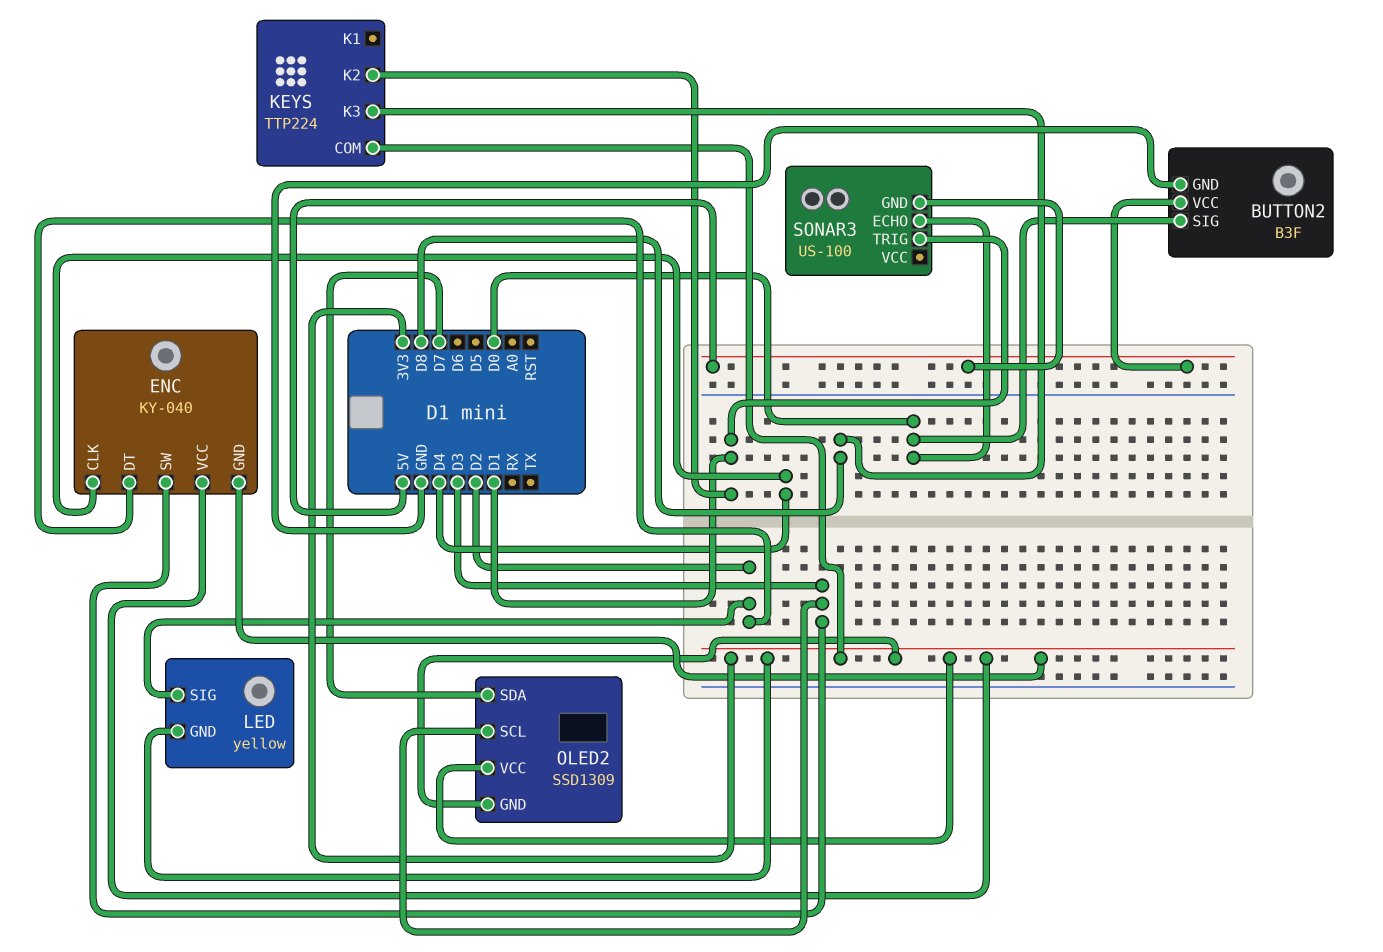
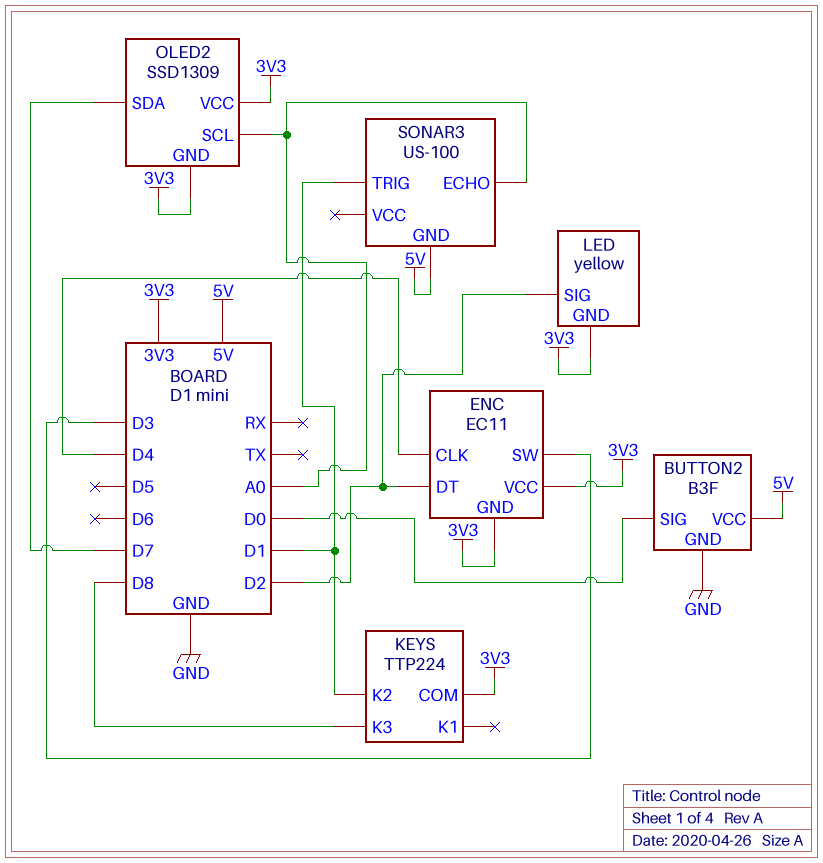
ENC: KY-040 -> EC11
OLED2 pin SCL: D3 -> A0
SONAR3 pin ECHO: D0 -> A0

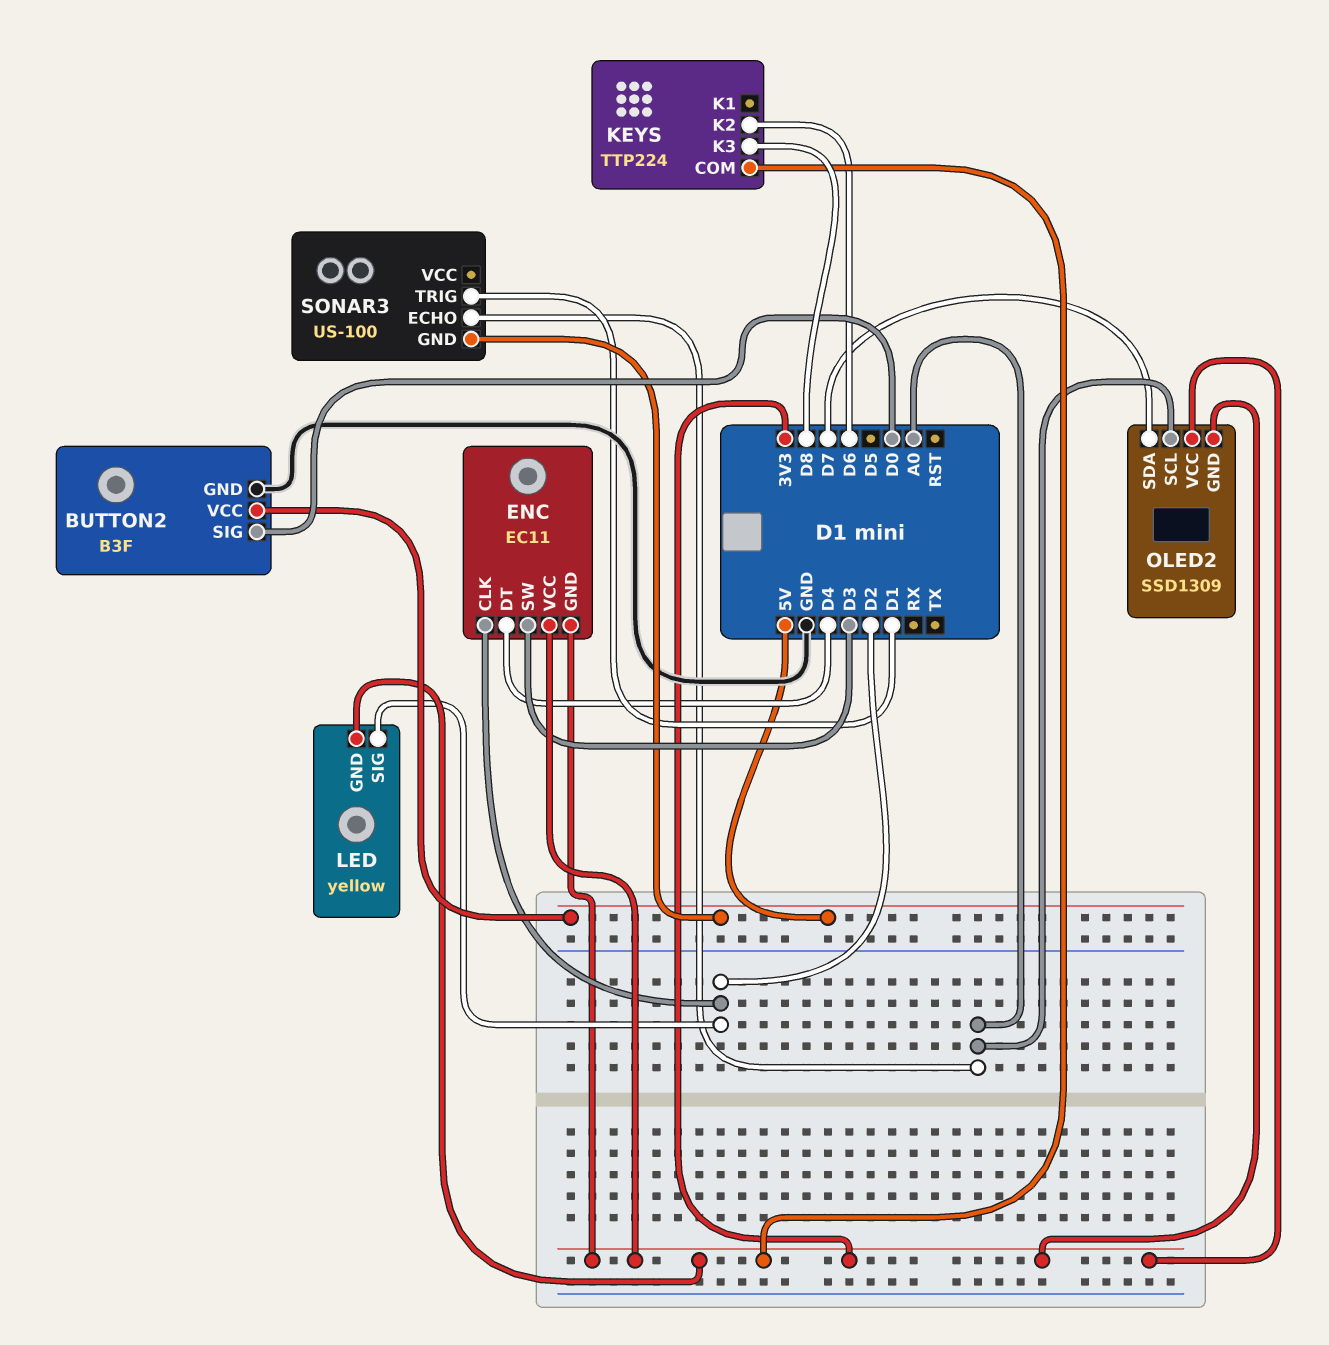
ENC pin CLK: D4 -> D2
ENC pin DT: D2 -> D4
KEYS pin K2: D1 -> D6

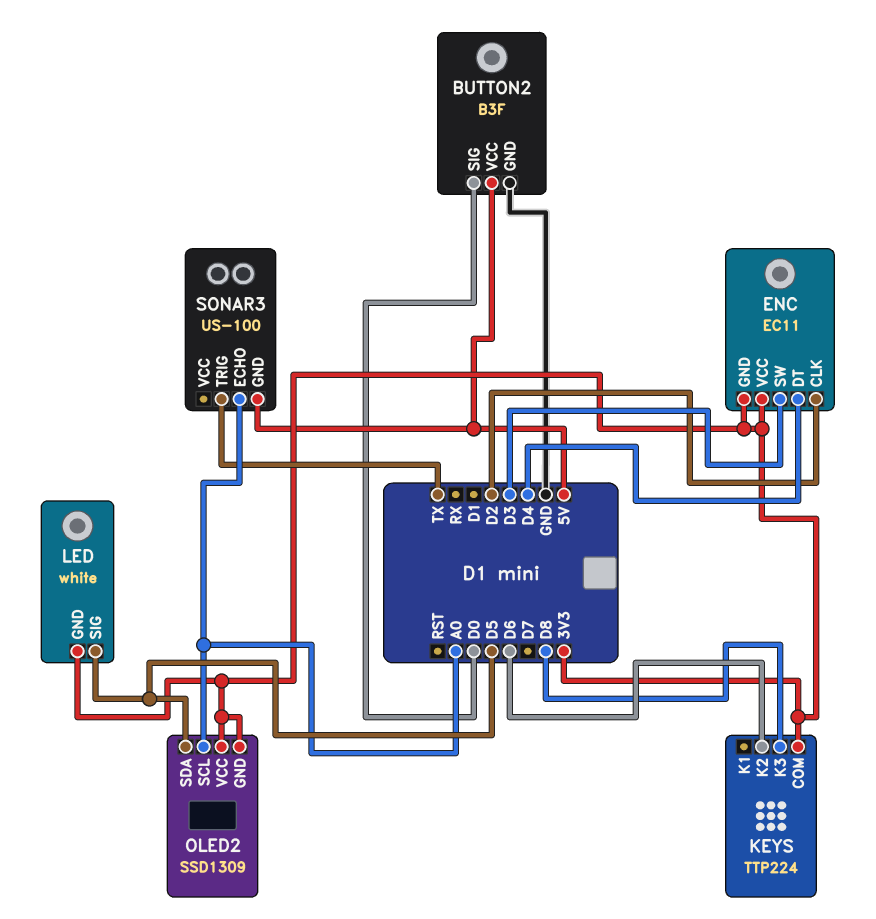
LED: yellow -> white
LED pin SIG: D2 -> D5
OLED2 pin SDA: D7 -> D5
SONAR3 pin TRIG: D1 -> TX

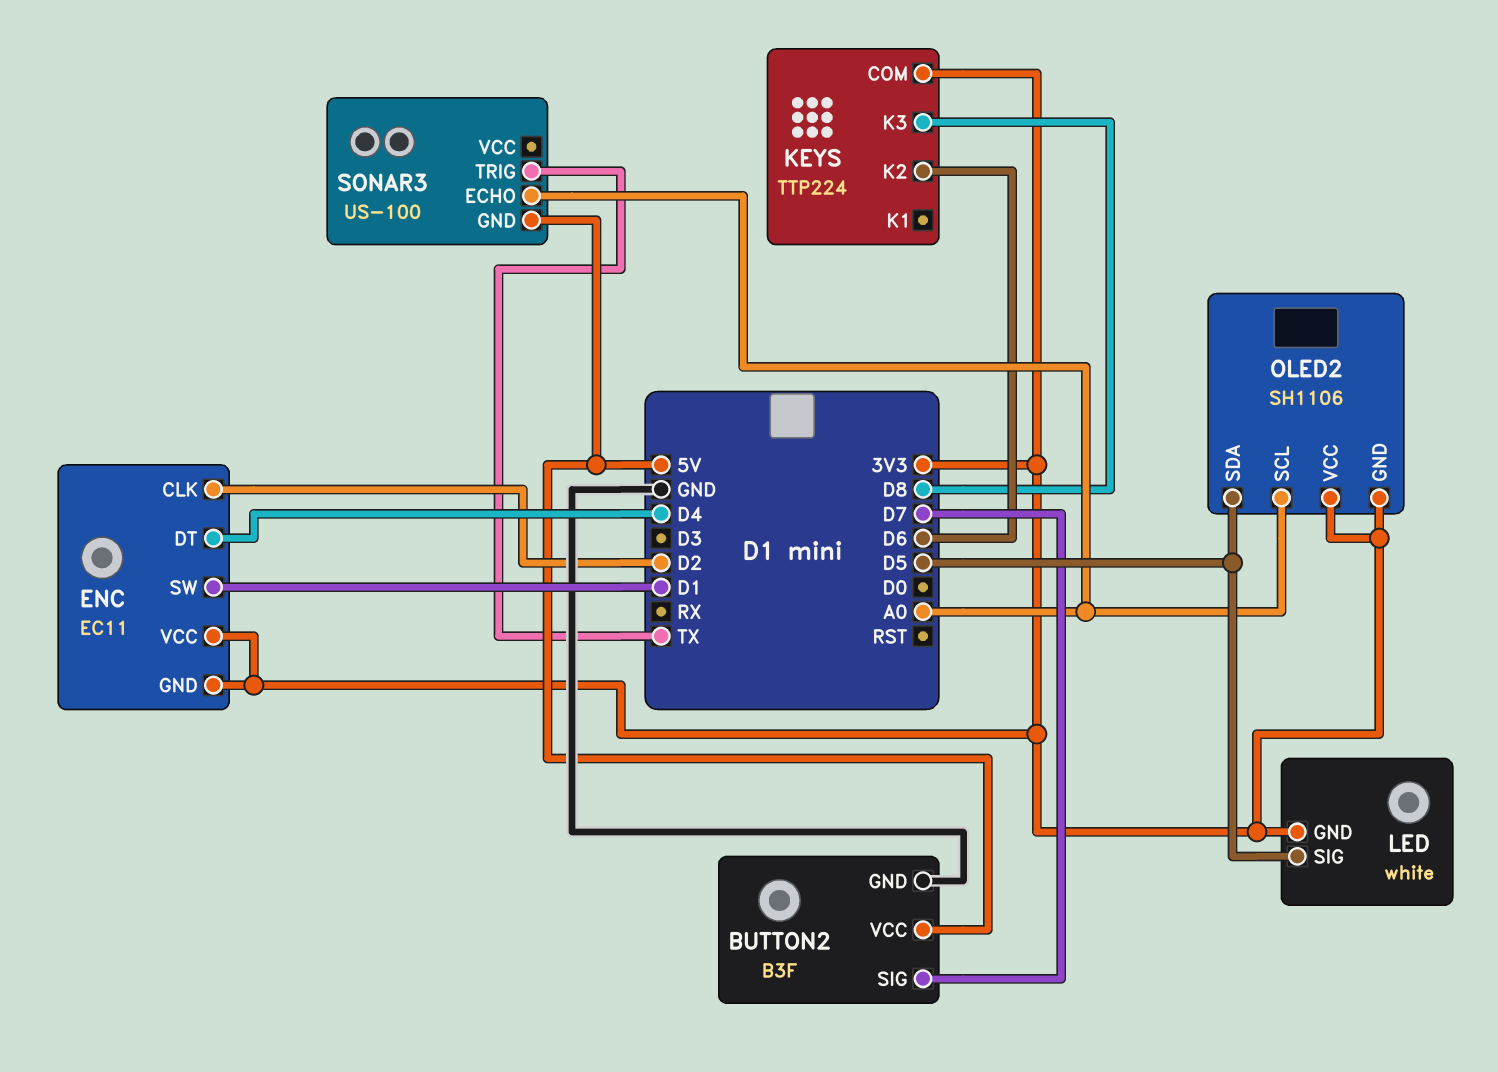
BUTTON2 pin SIG: D0 -> D7
ENC pin SW: D3 -> D1
OLED2: SSD1309 -> SH1106

